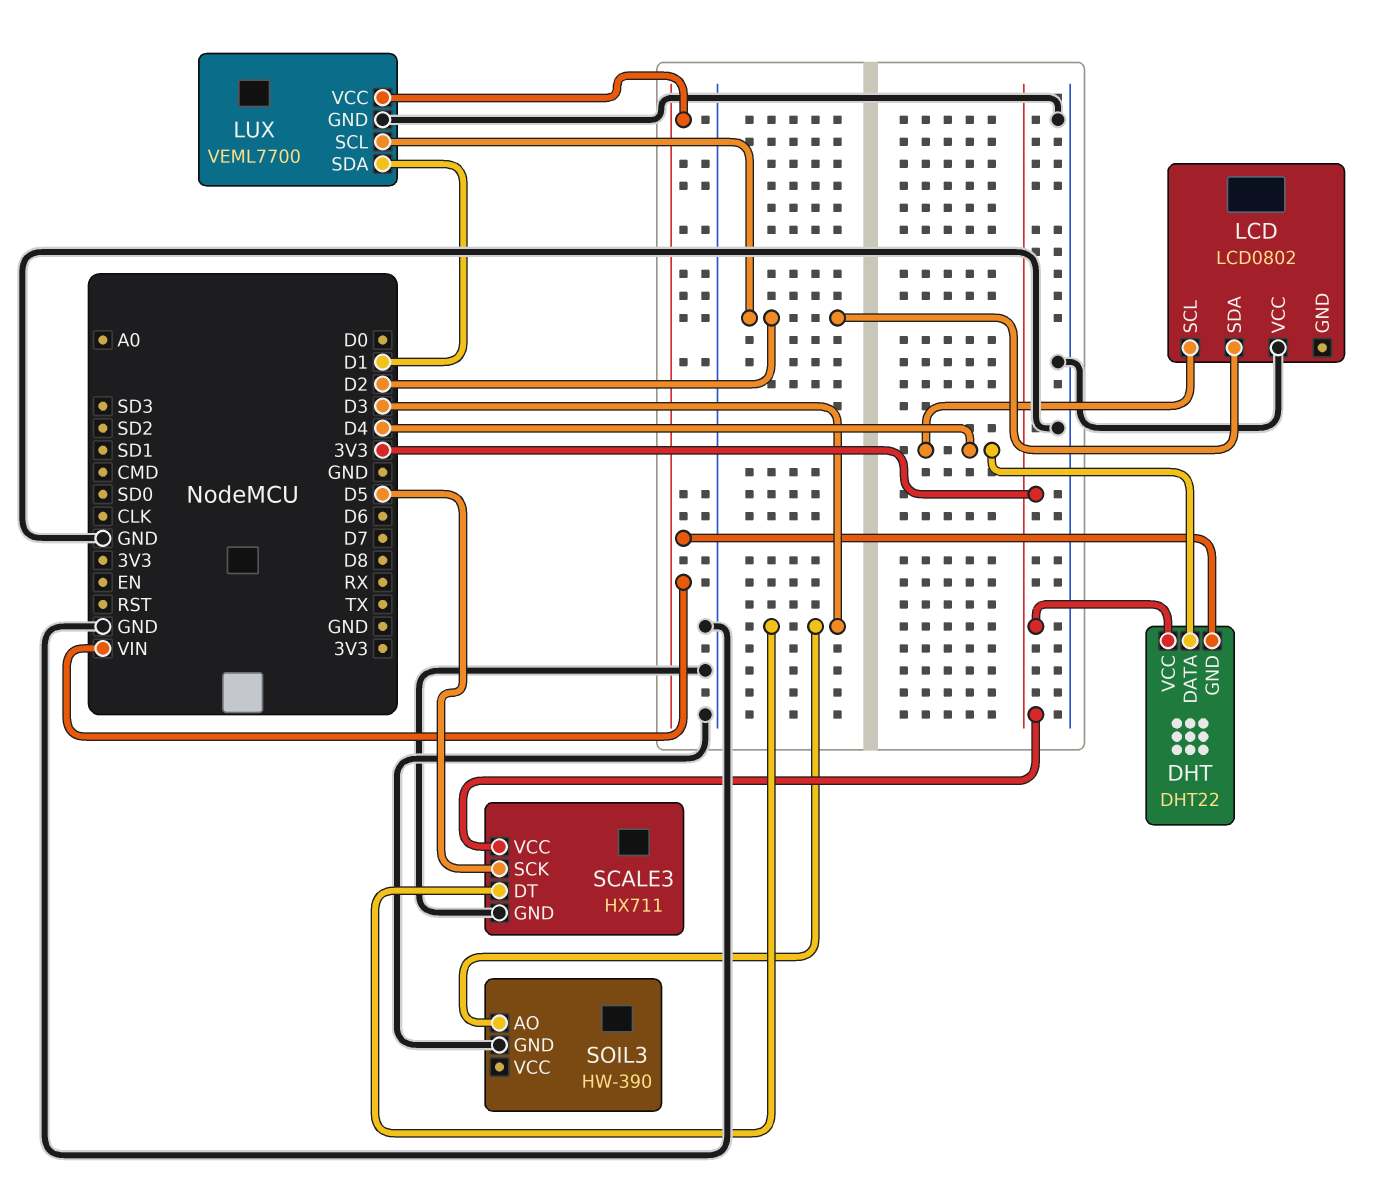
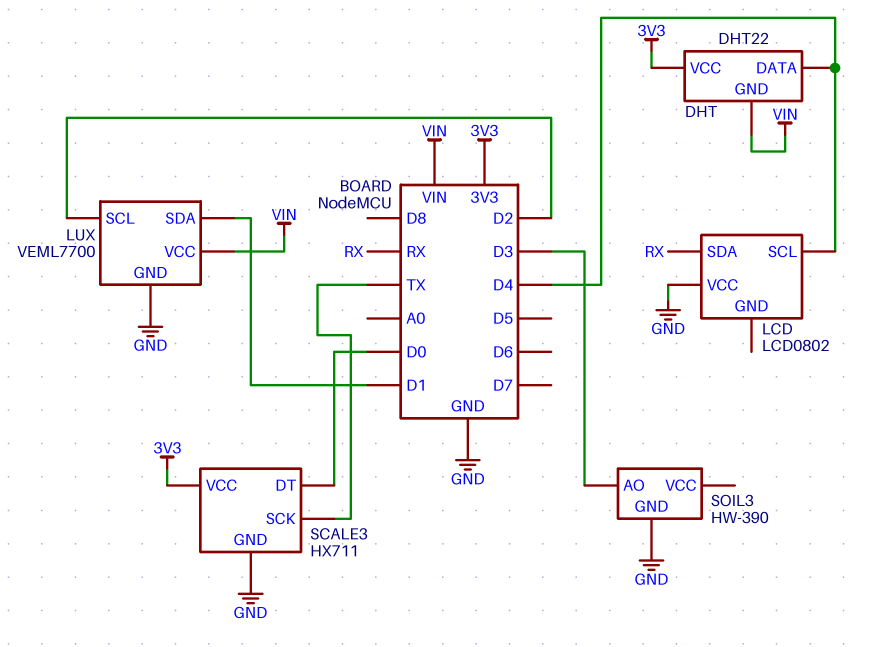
LCD pin SDA: D2 -> RX
SCALE3 pin DT: D3 -> D0
SCALE3 pin SCK: D5 -> TX

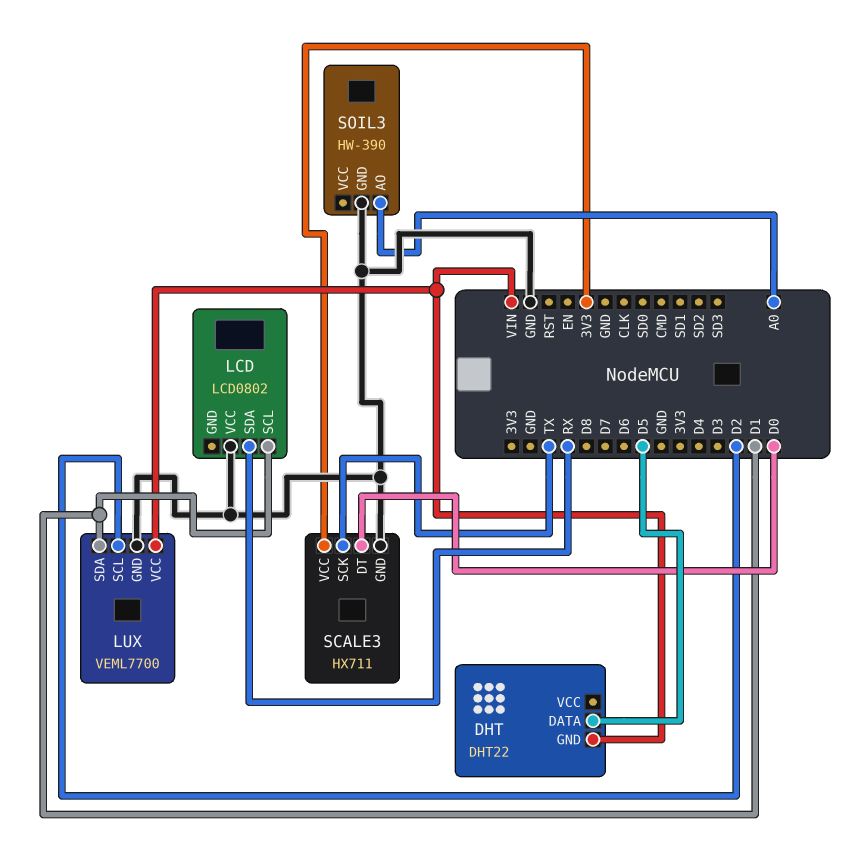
DHT pin DATA: D4 -> D5
DHT pin VCC: 3V3 -> none
LCD pin SCL: D4 -> D1
SOIL3 pin AO: D3 -> A0

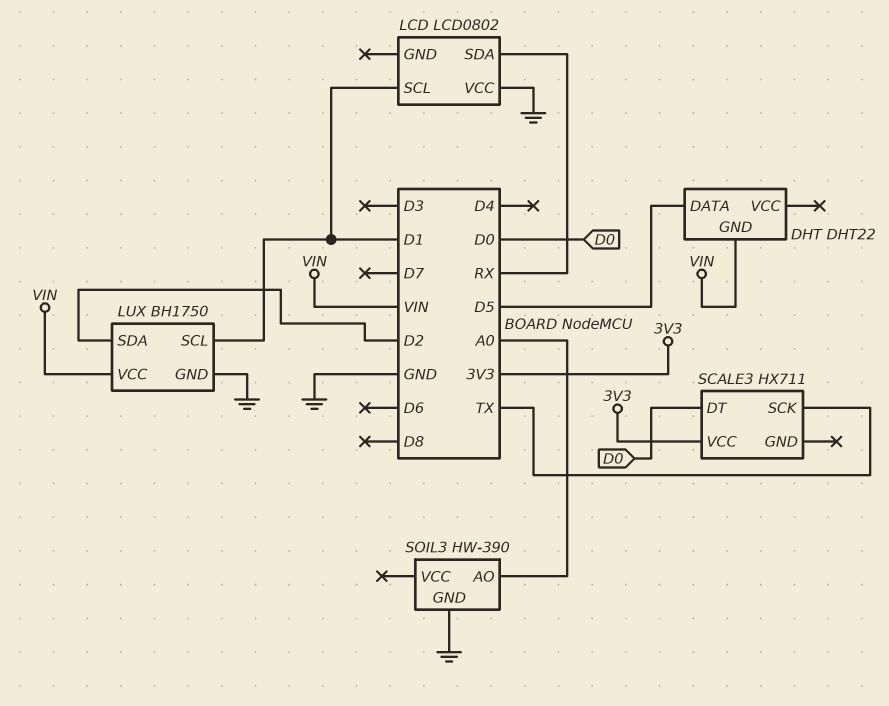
LUX: VEML7700 -> BH1750
LUX pin SCL: D2 -> D1
LUX pin SDA: D1 -> D2
SCALE3 pin GND: GND -> none

